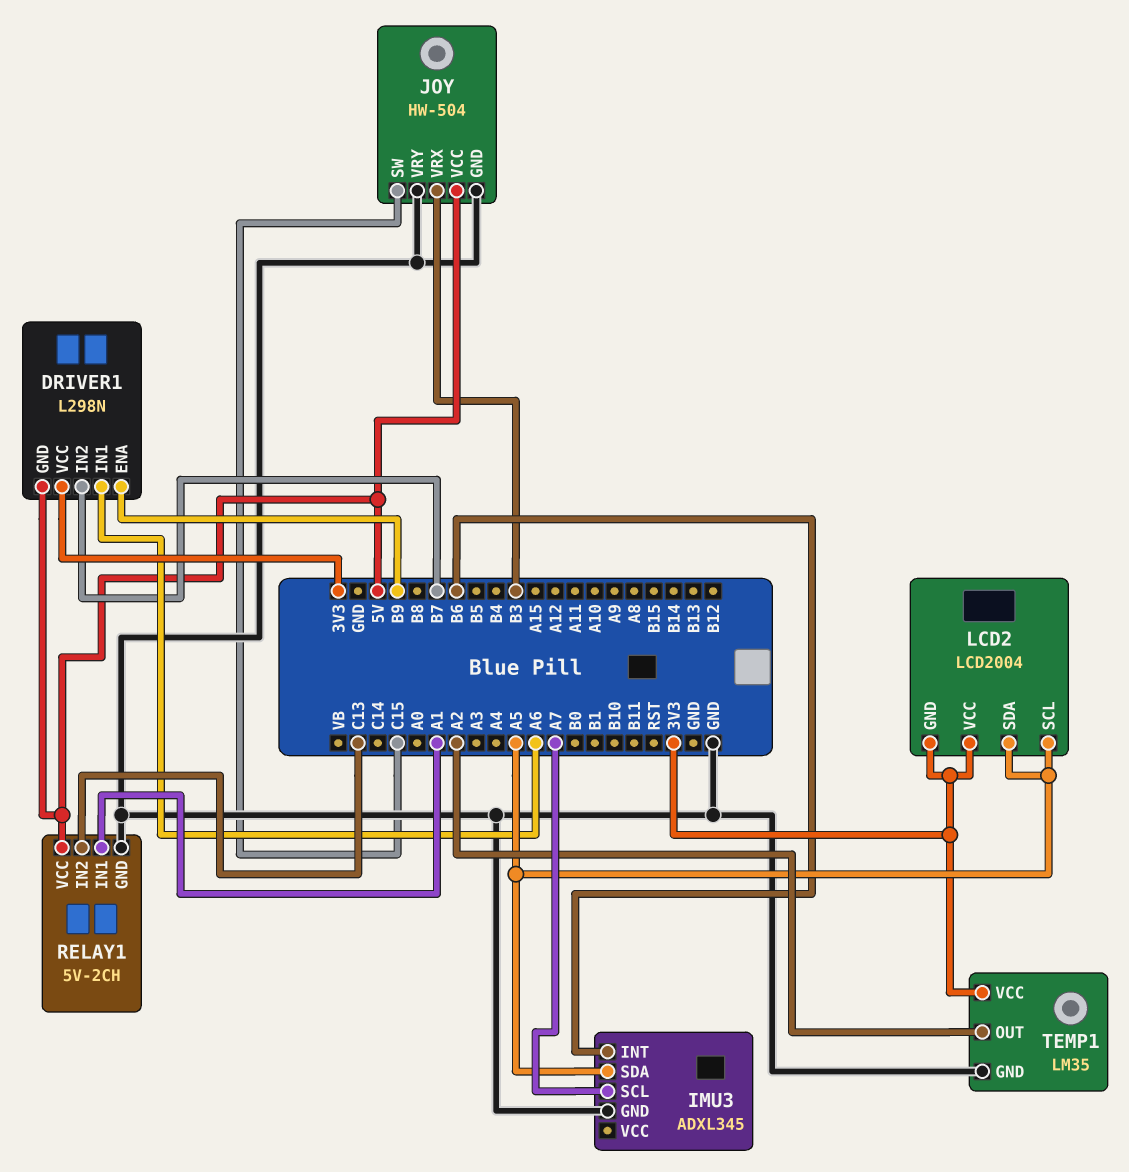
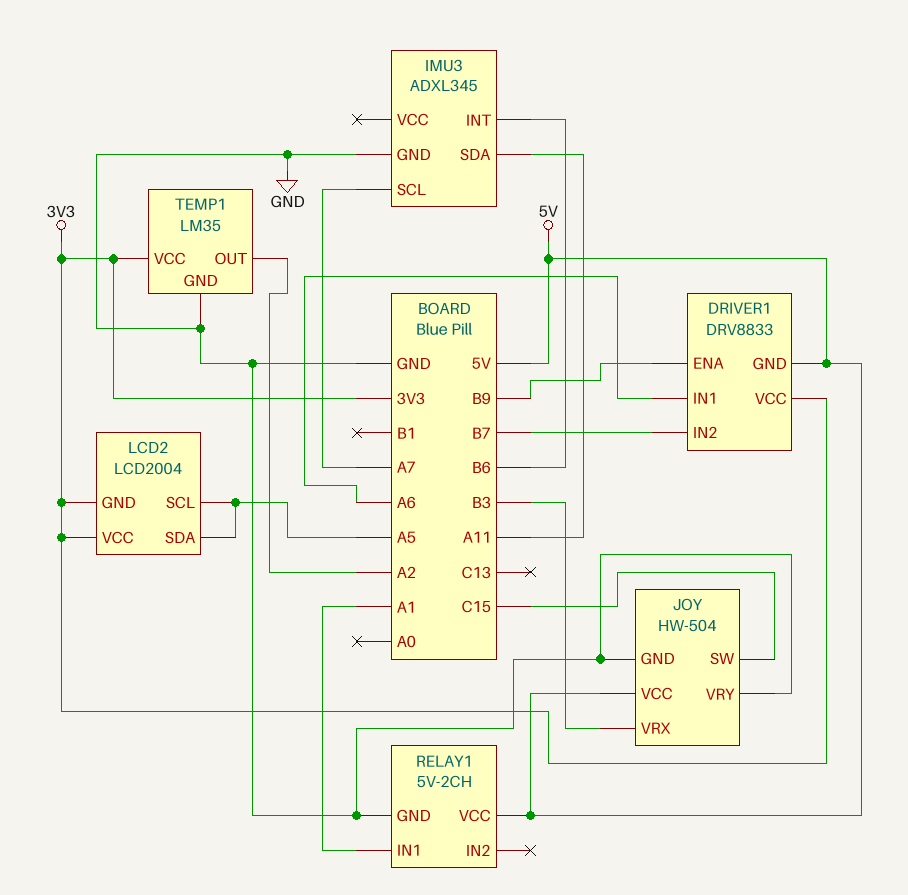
DRIVER1: L298N -> DRV8833
IMU3 pin SDA: A5 -> A11
RELAY1 pin IN2: C13 -> none

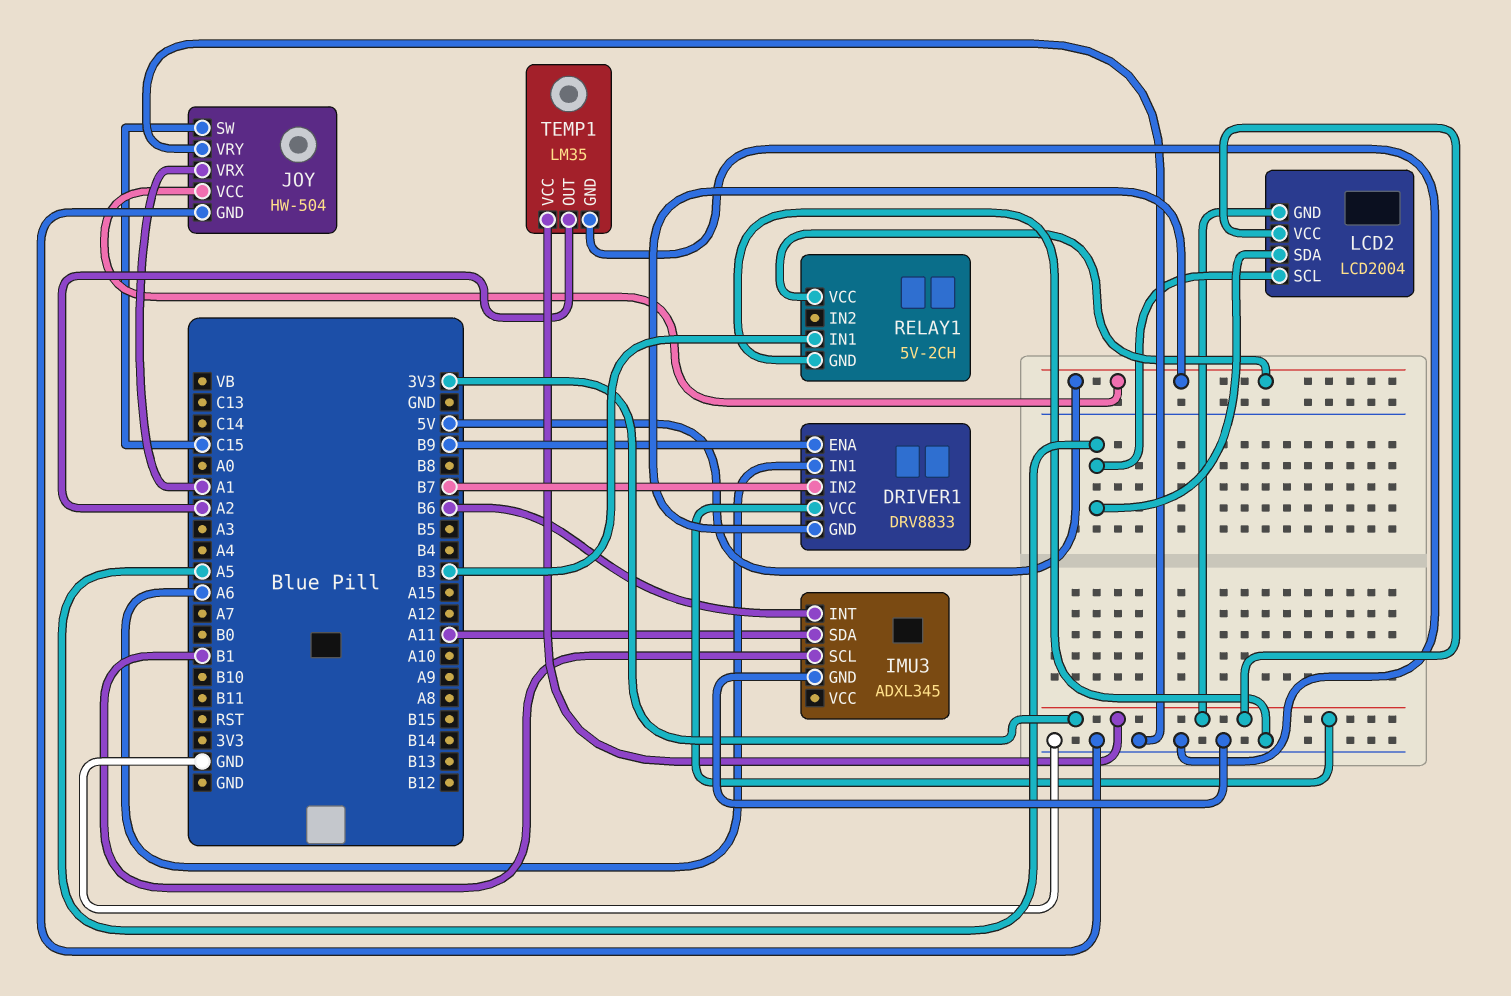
IMU3 pin SCL: A7 -> B1
JOY pin VRX: B3 -> A1
RELAY1 pin IN1: A1 -> B3

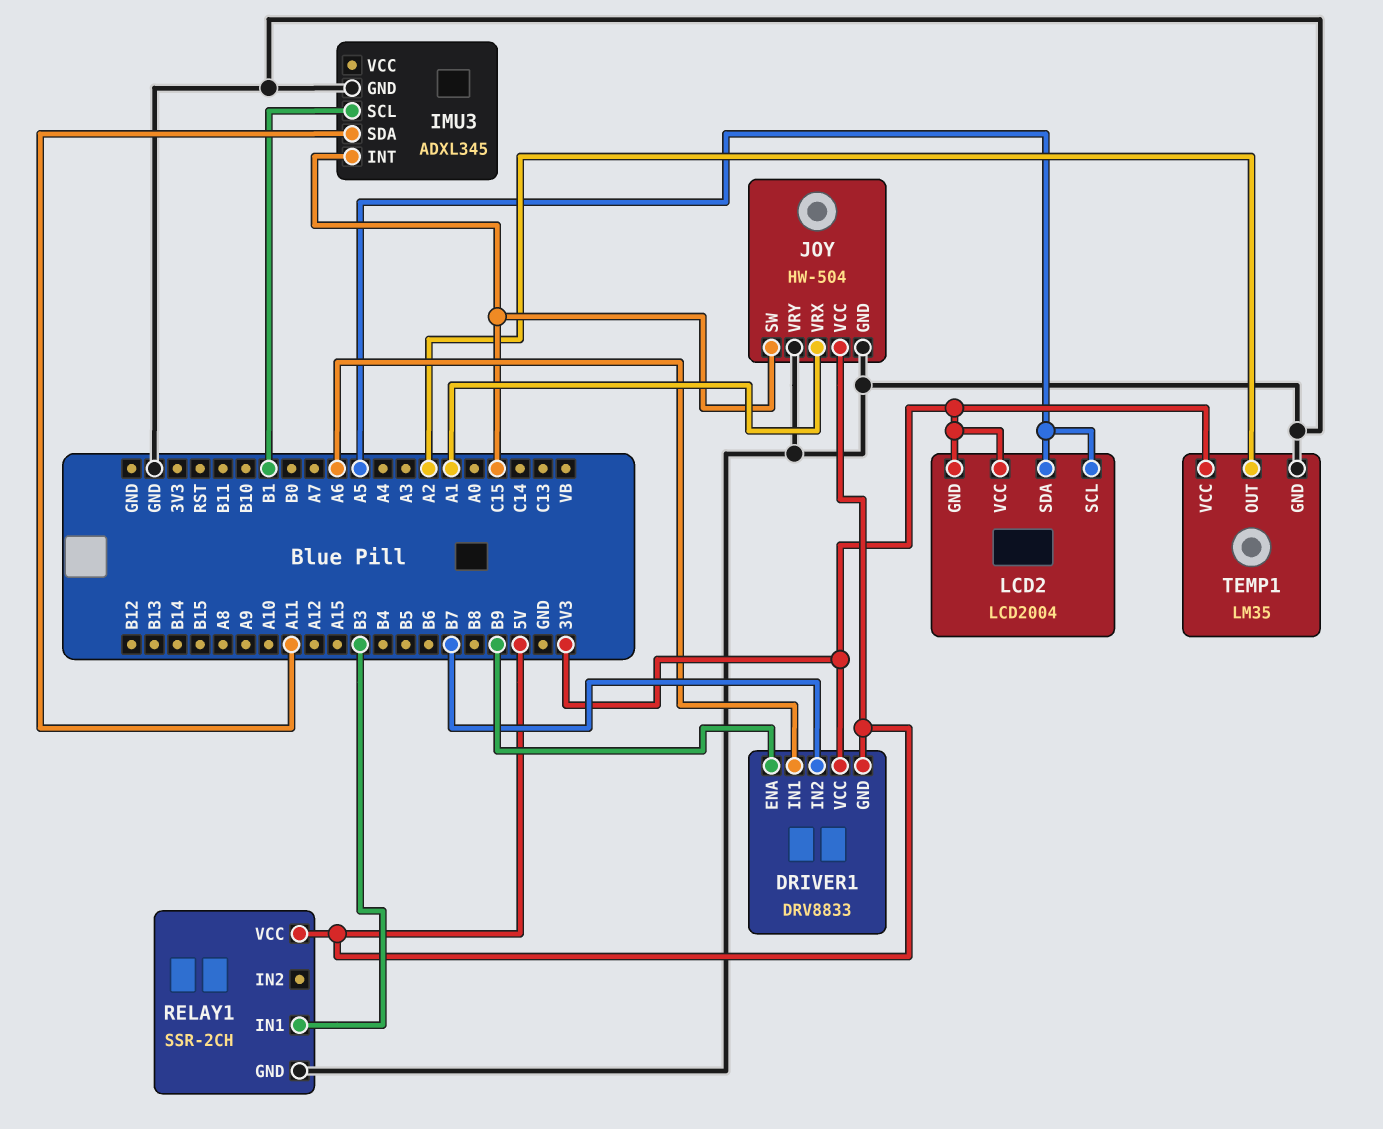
IMU3 pin INT: B6 -> C15
RELAY1: 5V-2CH -> SSR-2CH

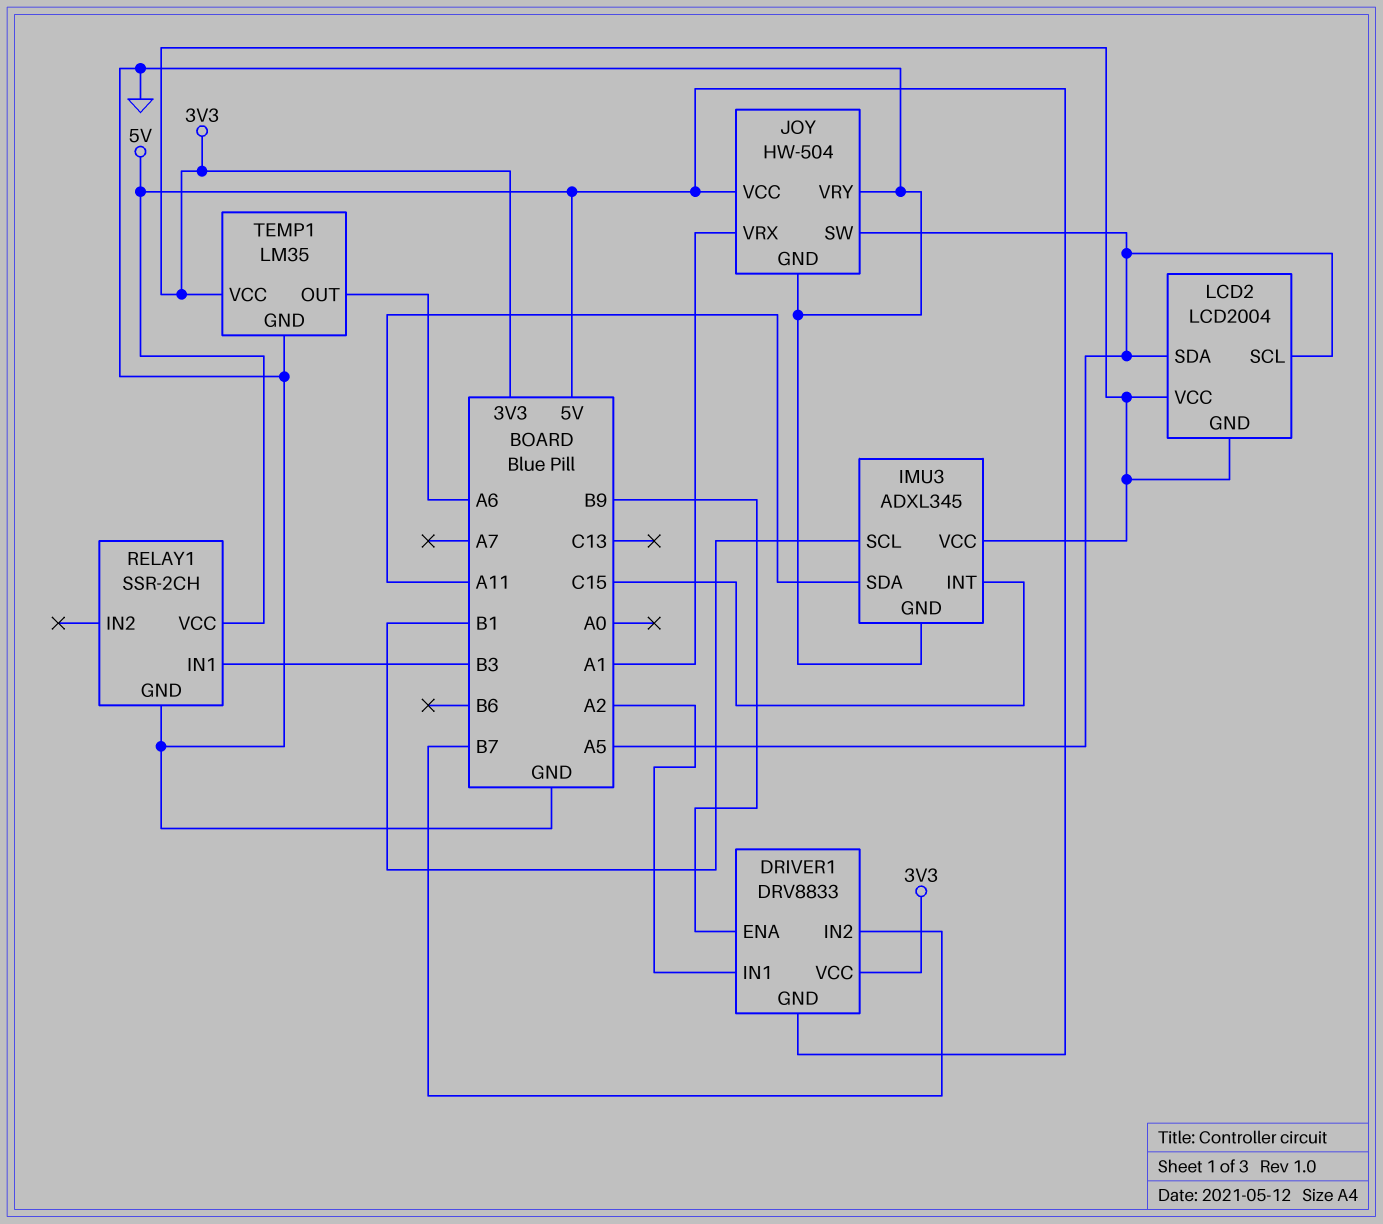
DRIVER1 pin IN1: A6 -> A2
IMU3 pin VCC: none -> 3V3
JOY pin SW: C15 -> A5
TEMP1 pin OUT: A2 -> A6

